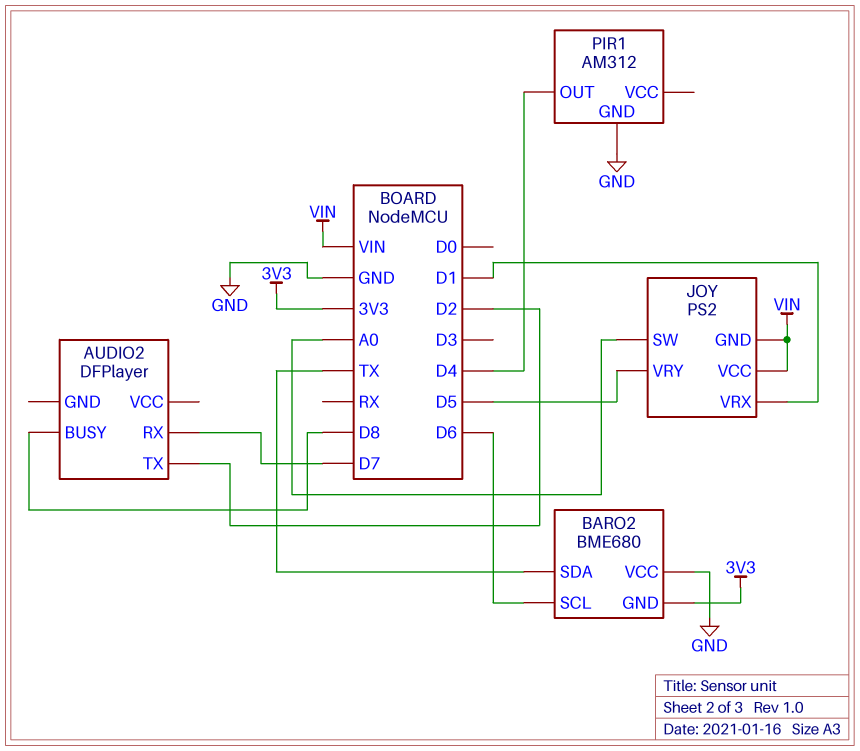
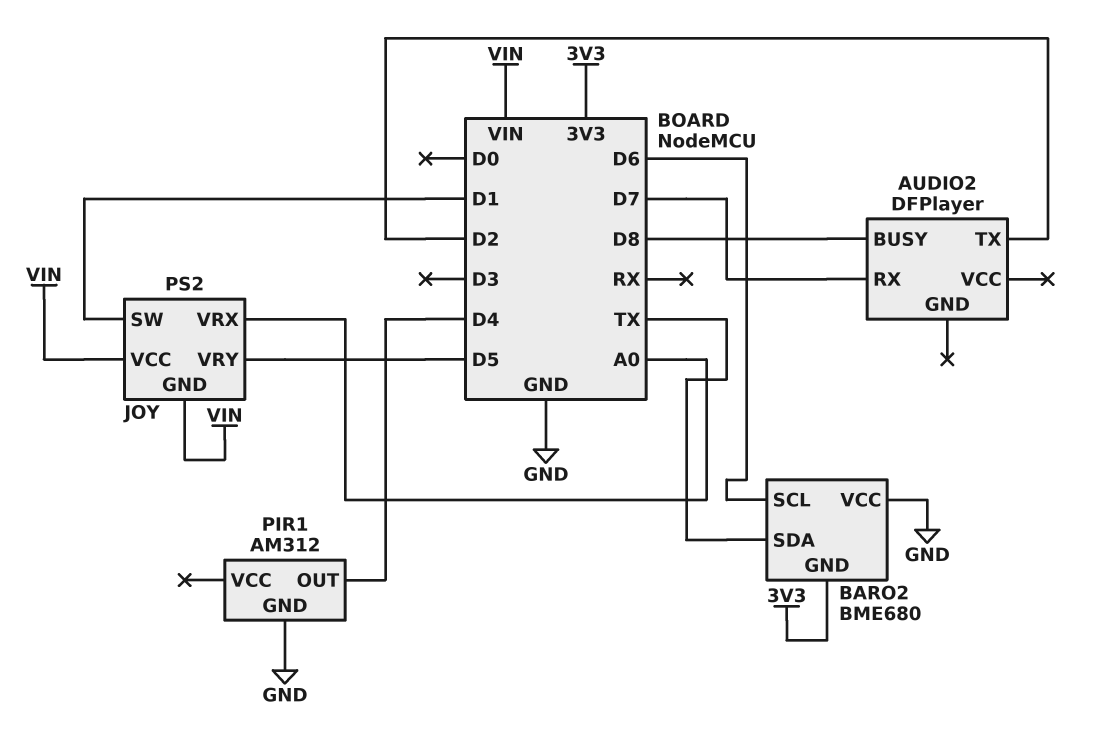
JOY pin SW: A0 -> D1
JOY pin VRX: D1 -> A0

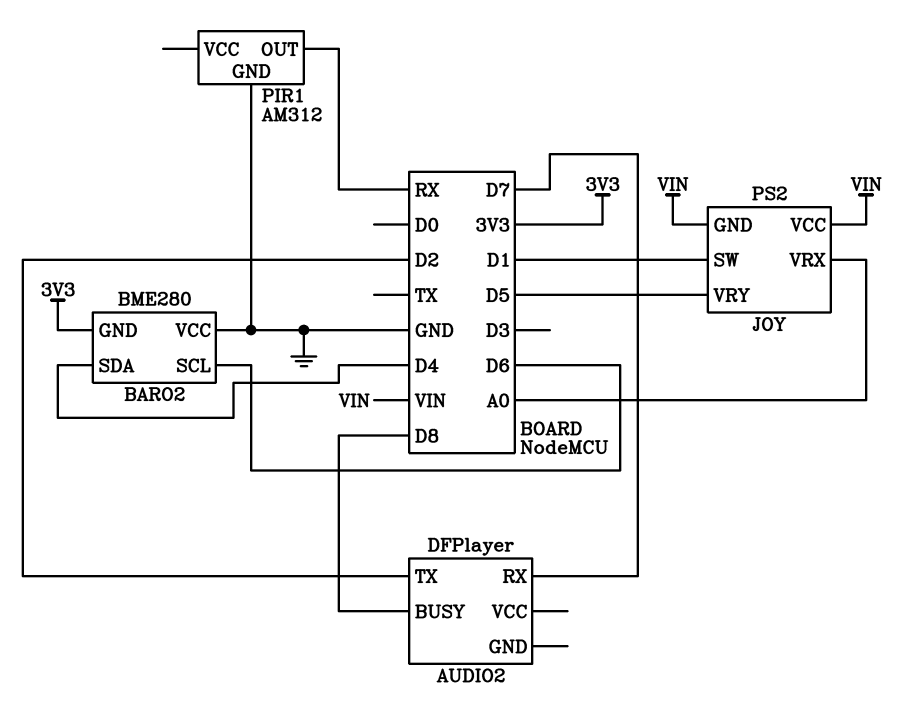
BARO2: BME680 -> BME280
BARO2 pin SDA: TX -> D4
PIR1 pin OUT: D4 -> RX

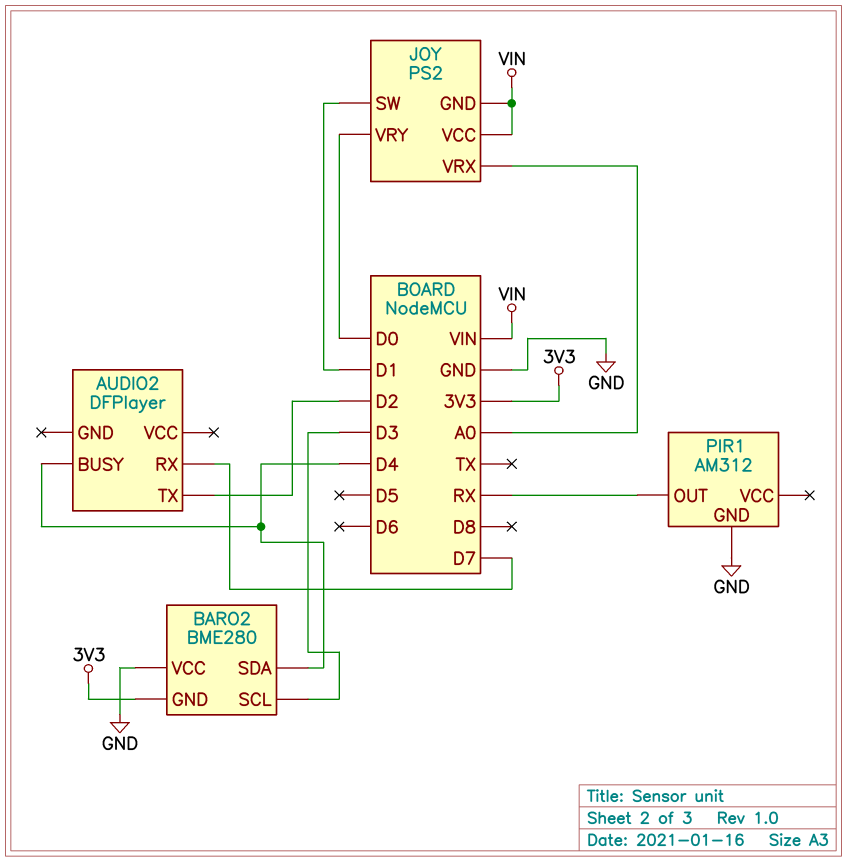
AUDIO2 pin BUSY: D8 -> D4
BARO2 pin SCL: D6 -> D3
JOY pin VRY: D5 -> D0

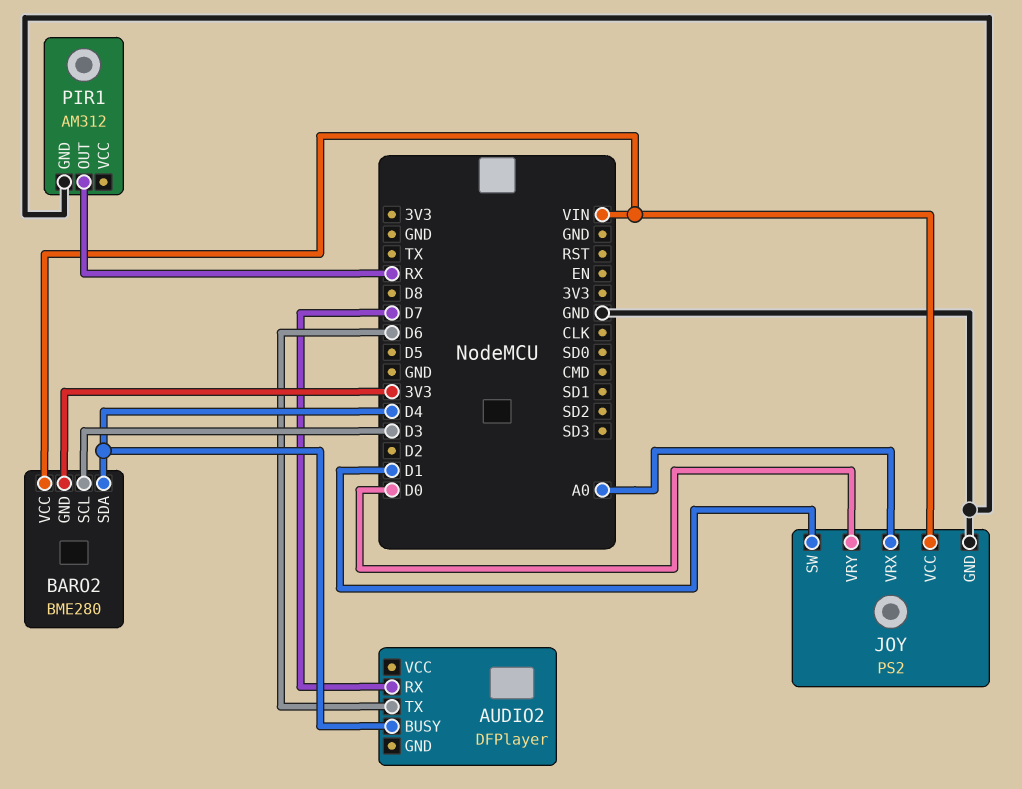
AUDIO2 pin TX: D2 -> D6
BARO2 pin VCC: GND -> VIN
JOY pin GND: VIN -> GND

